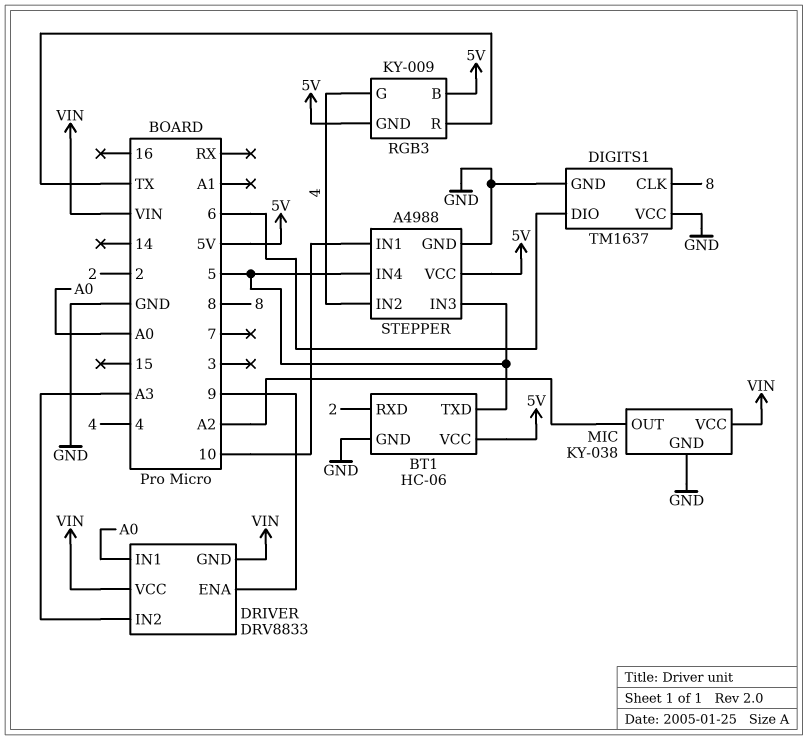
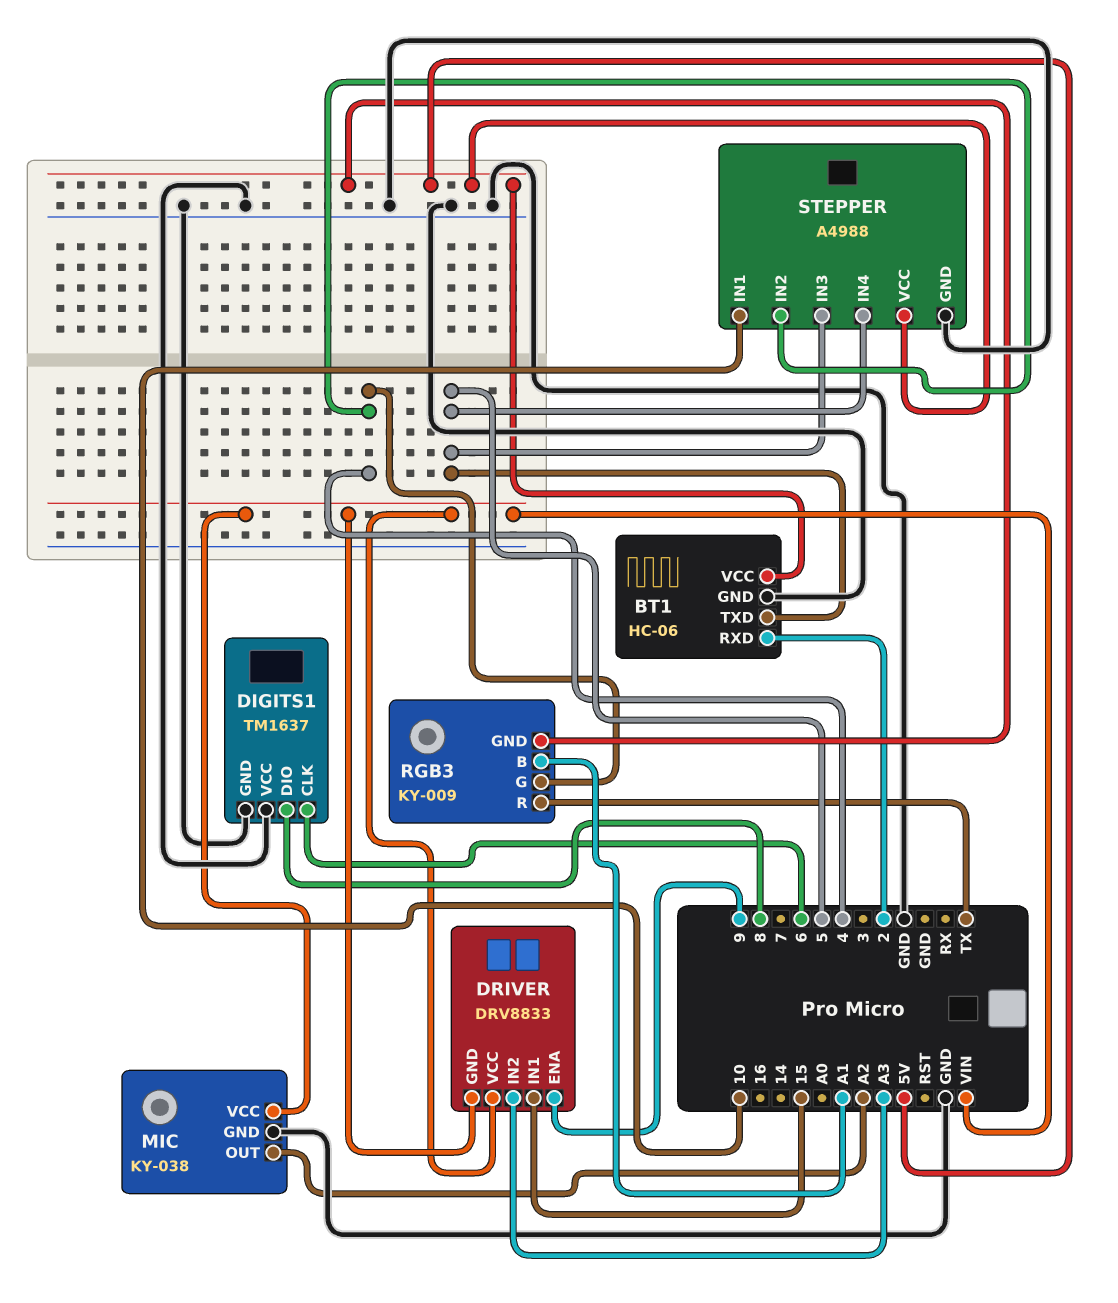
DIGITS1 pin CLK: 8 -> 6
DIGITS1 pin DIO: 6 -> 8
DRIVER pin IN1: A0 -> 15
RGB3 pin B: 5V -> A1

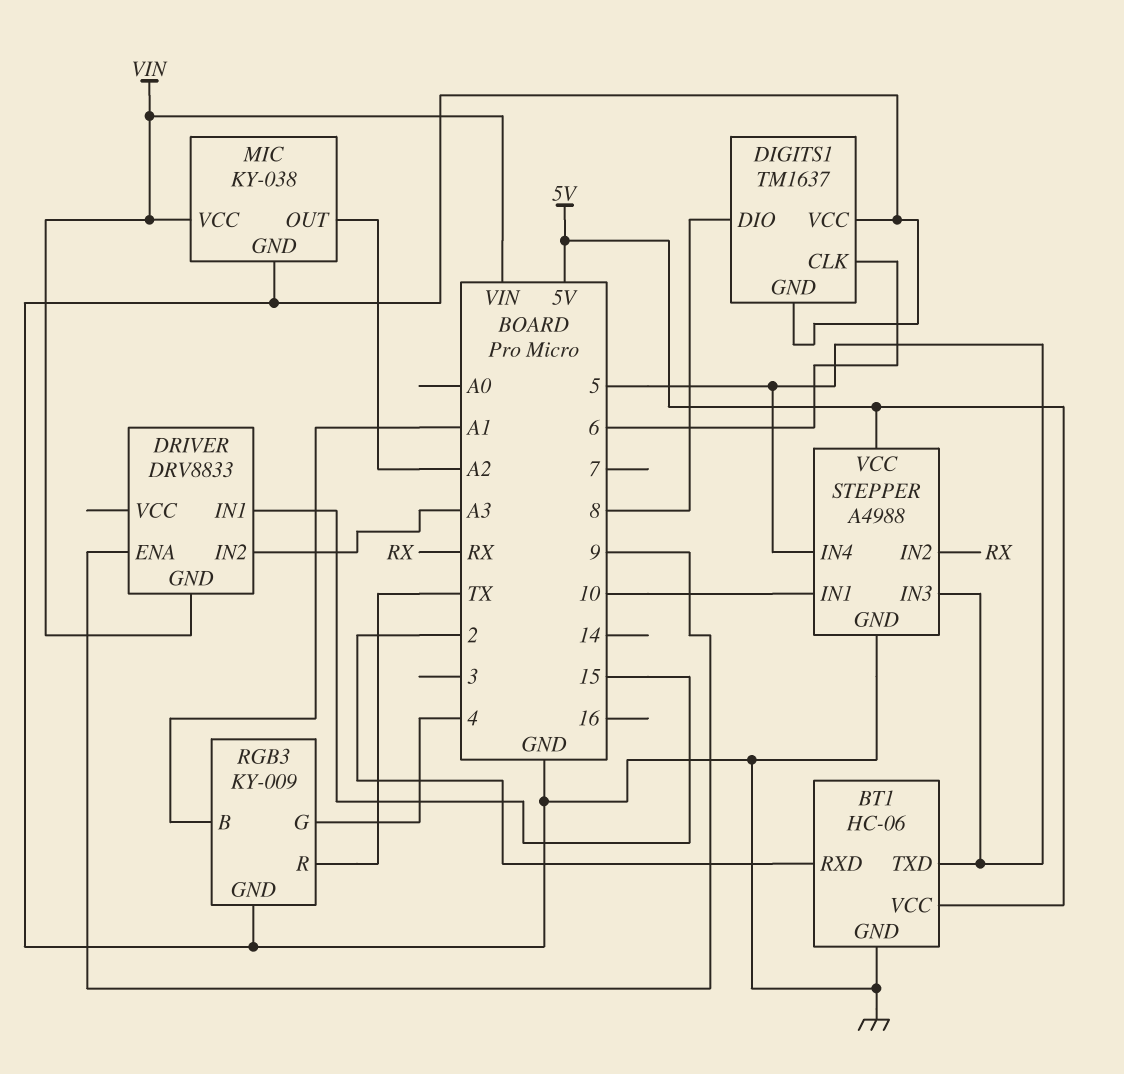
DRIVER pin VCC: VIN -> none
RGB3 pin GND: 5V -> GND
STEPPER pin IN2: 4 -> RX

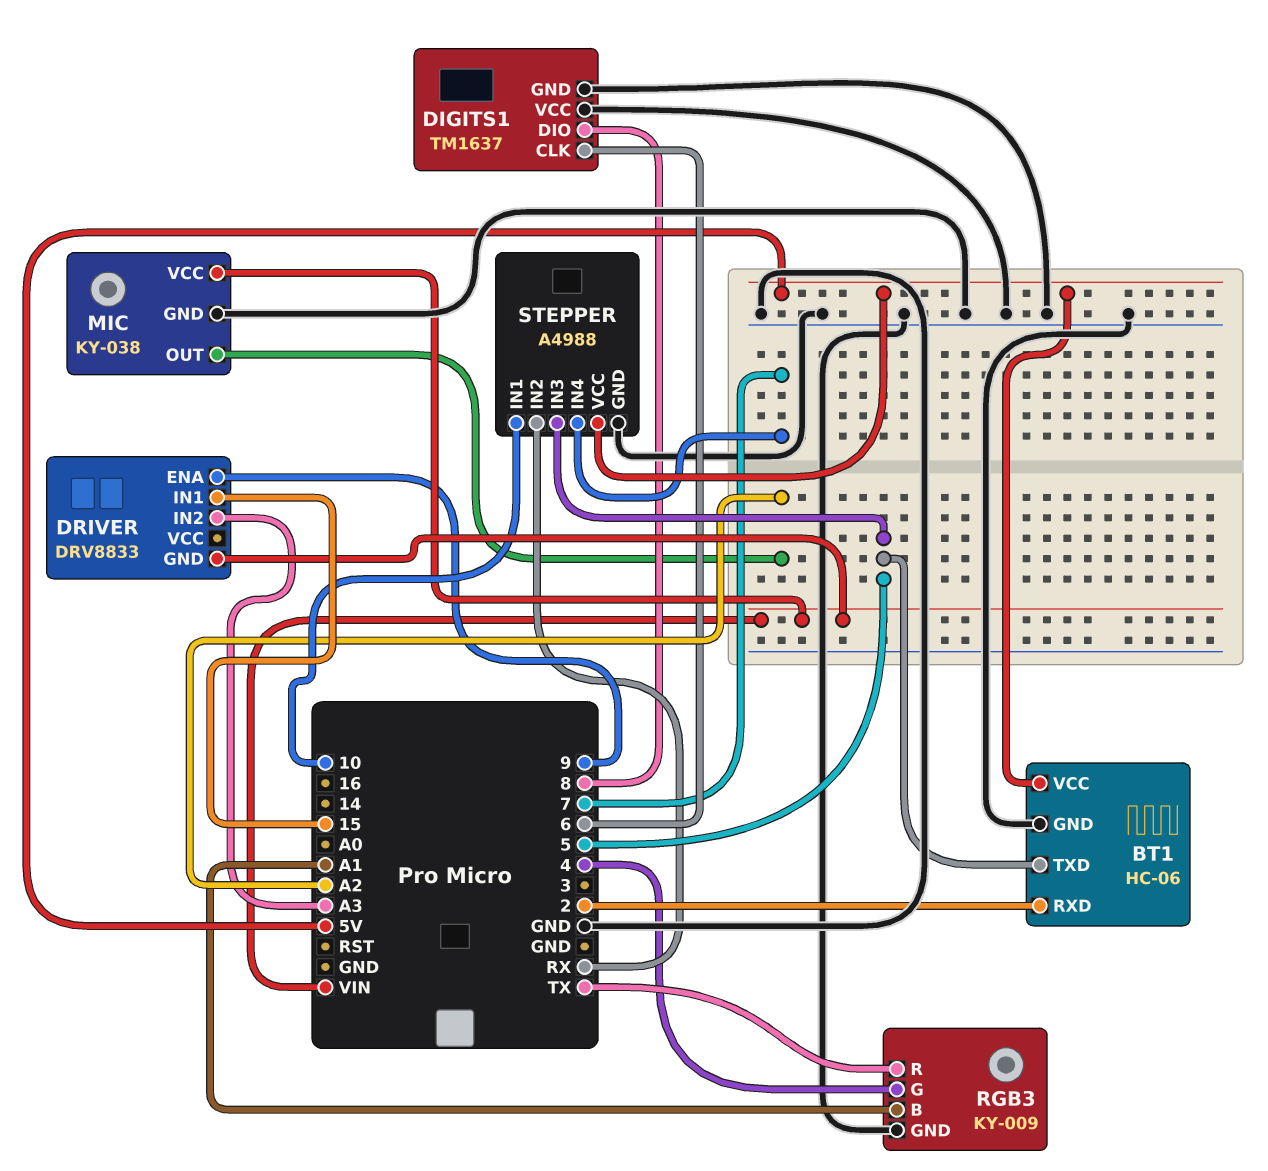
STEPPER pin IN4: 5 -> 7

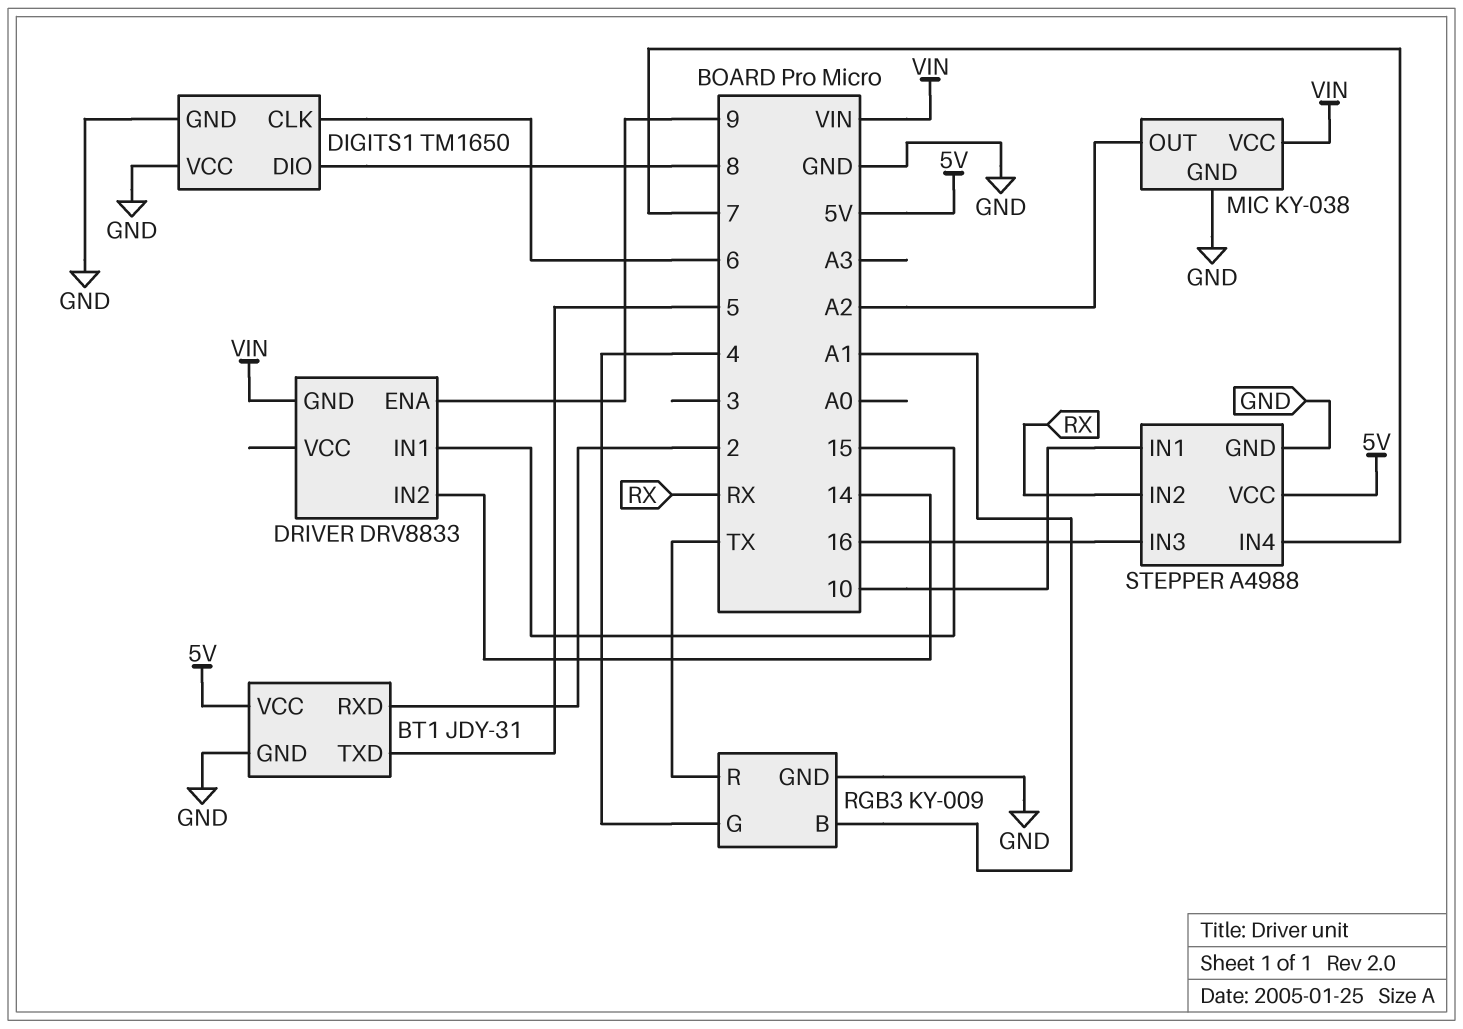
BT1: HC-06 -> JDY-31
DIGITS1: TM1637 -> TM1650
DRIVER pin IN2: A3 -> 14
STEPPER pin IN3: 5 -> 16

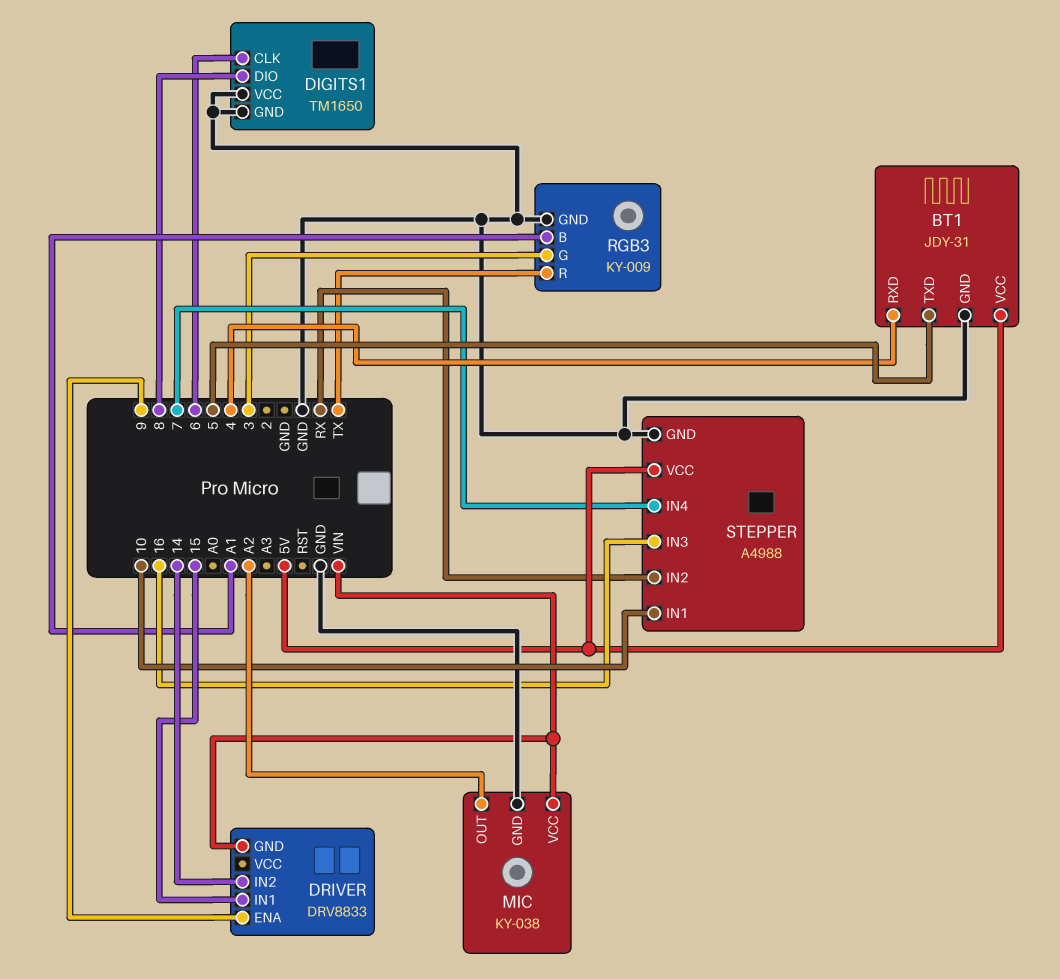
BT1 pin RXD: 2 -> 4
RGB3 pin G: 4 -> 3

